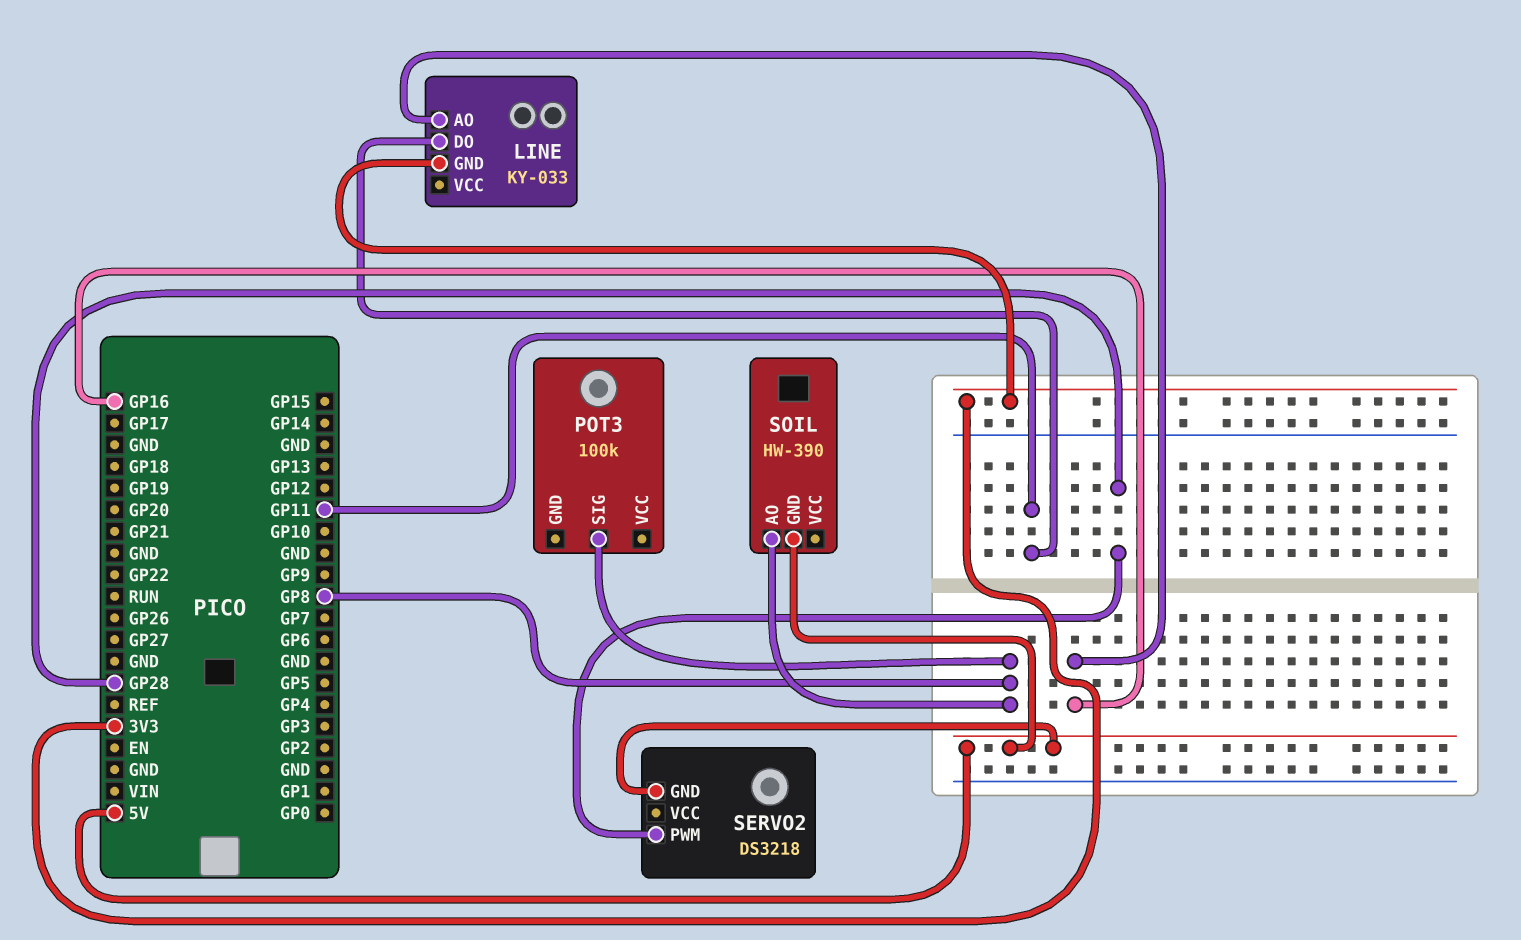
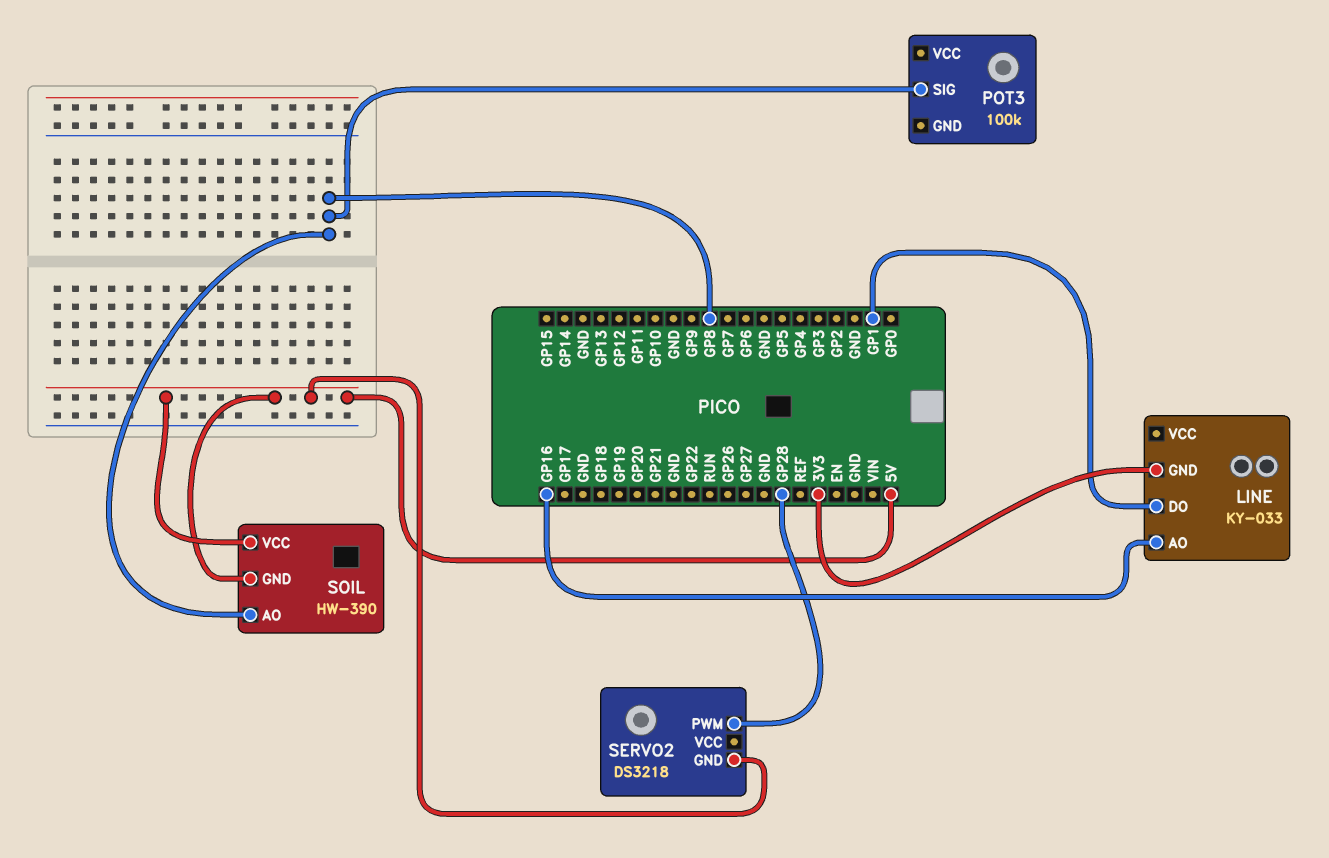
LINE pin DO: GP11 -> GP1
SOIL pin VCC: none -> 5V

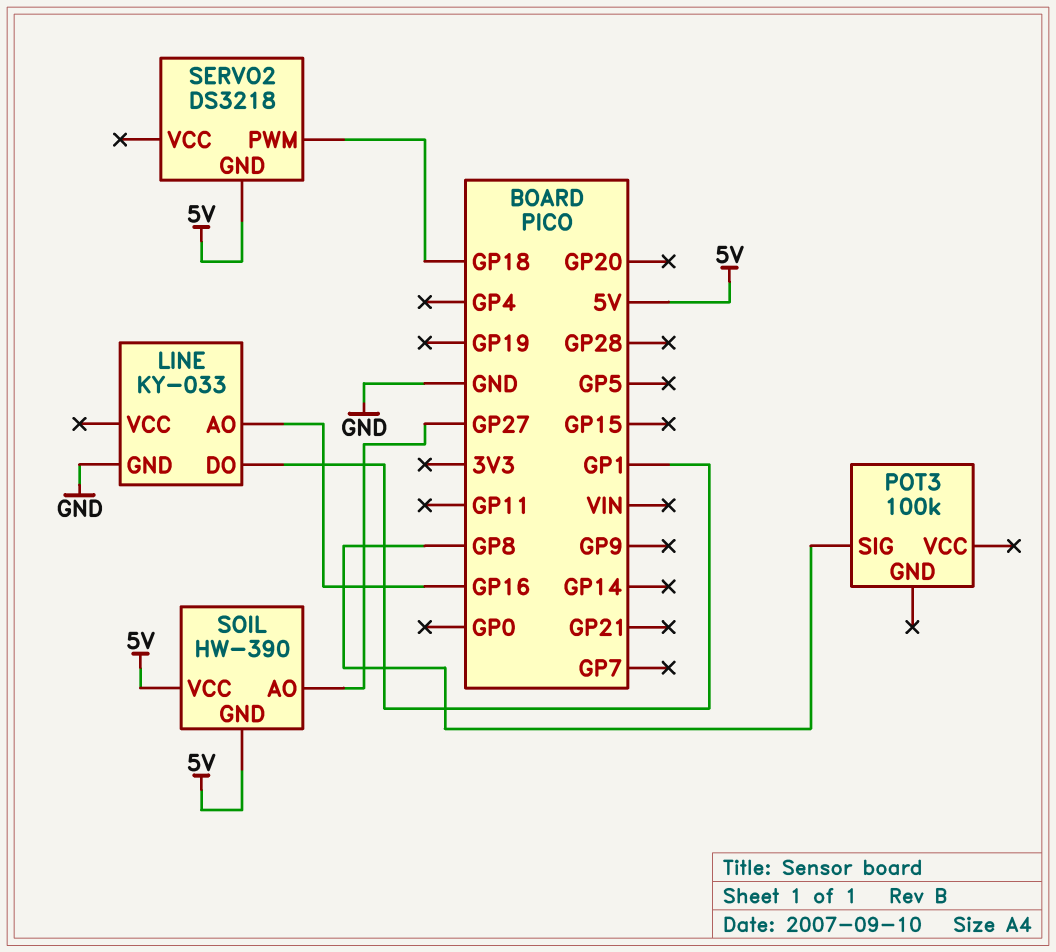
LINE pin GND: 3V3 -> GND
SERVO2 pin PWM: GP28 -> GP18
SOIL pin AO: GP8 -> GP27

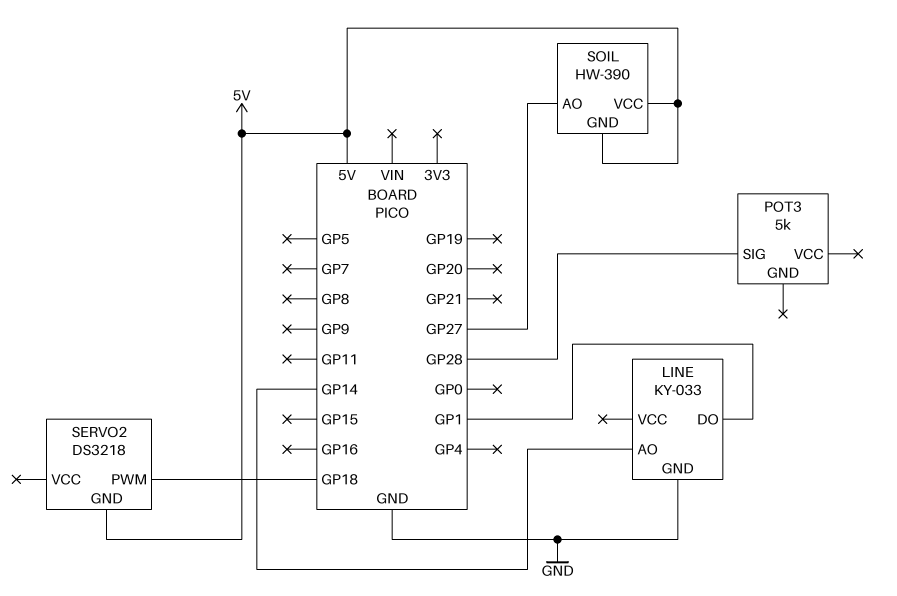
LINE pin AO: GP16 -> GP14
POT3: 100k -> 5k
POT3 pin SIG: GP8 -> GP28

